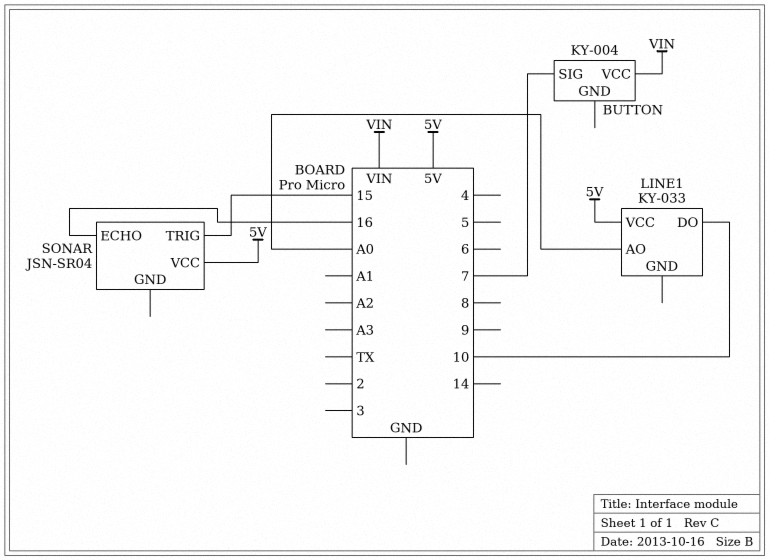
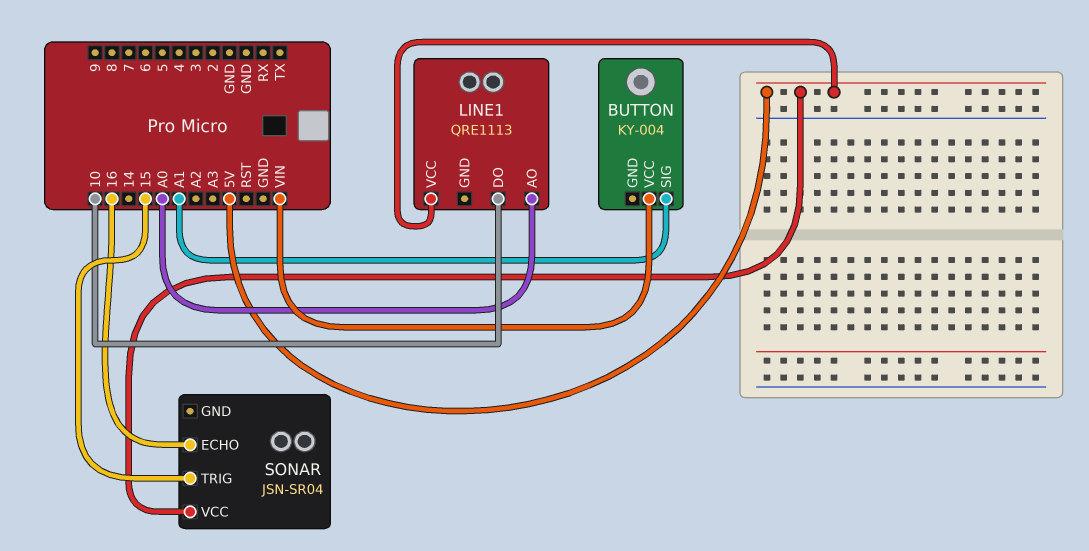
BUTTON pin SIG: 7 -> A1
LINE1: KY-033 -> QRE1113

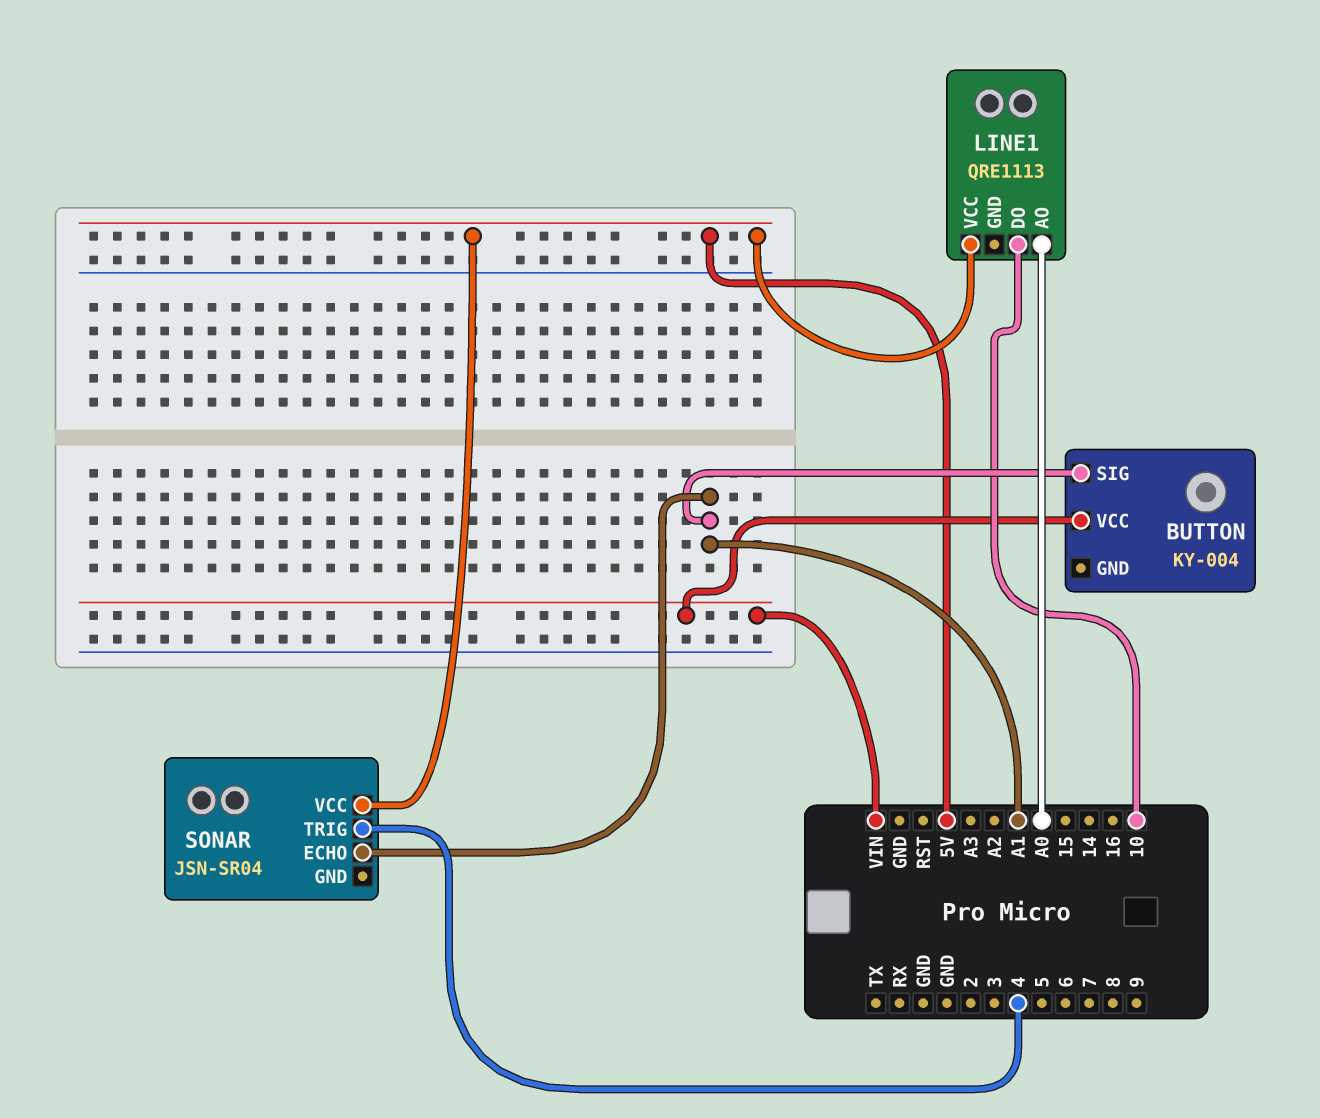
SONAR pin ECHO: 16 -> A1
SONAR pin TRIG: 15 -> 4

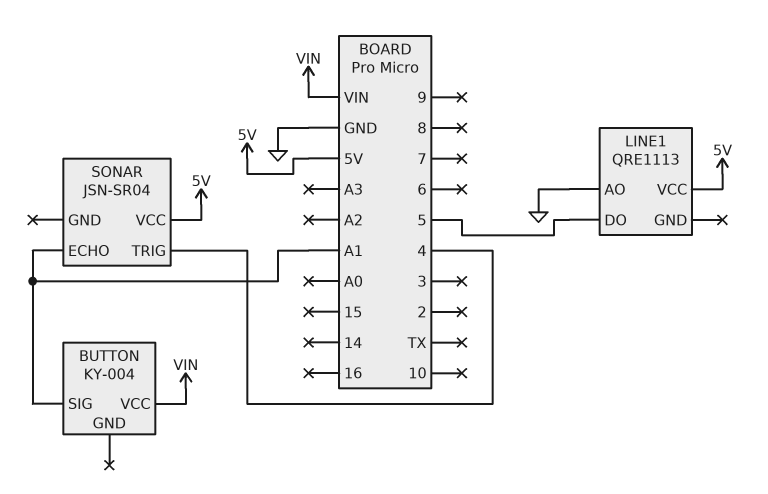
LINE1 pin AO: A0 -> GND
LINE1 pin DO: 10 -> 5

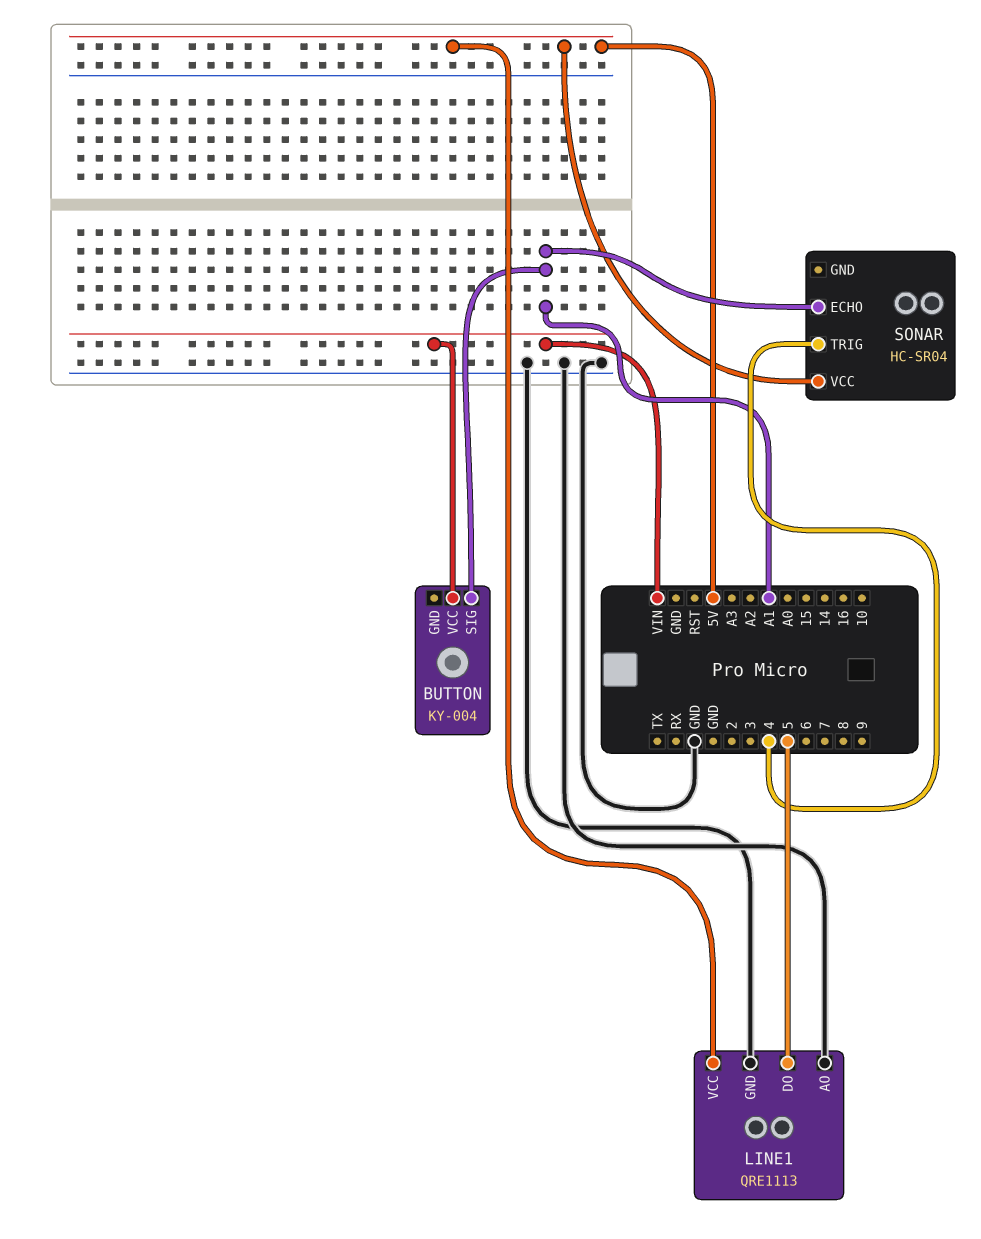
LINE1 pin GND: none -> GND
SONAR: JSN-SR04 -> HC-SR04

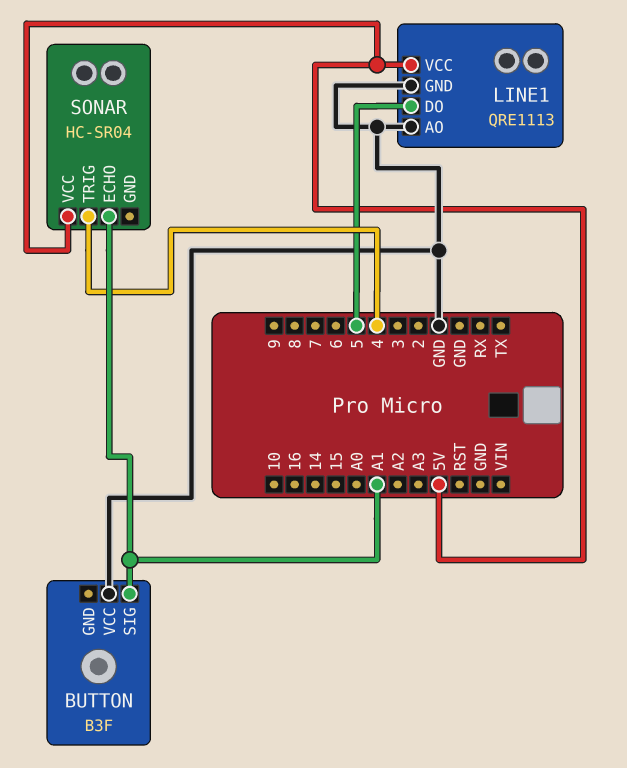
BUTTON: KY-004 -> B3F
BUTTON pin VCC: VIN -> GND

